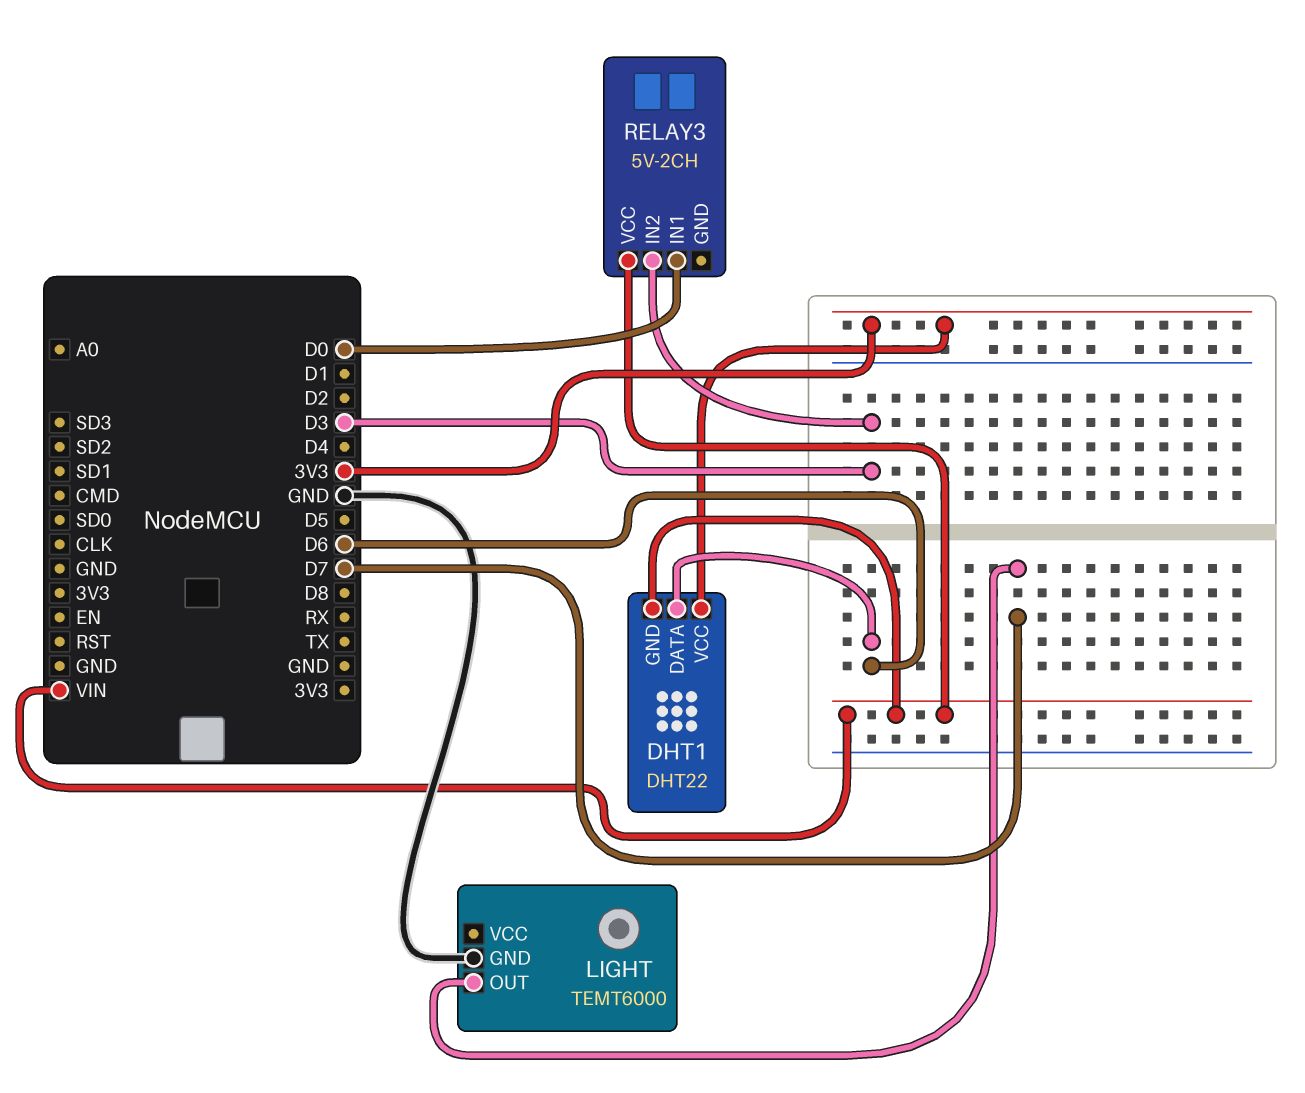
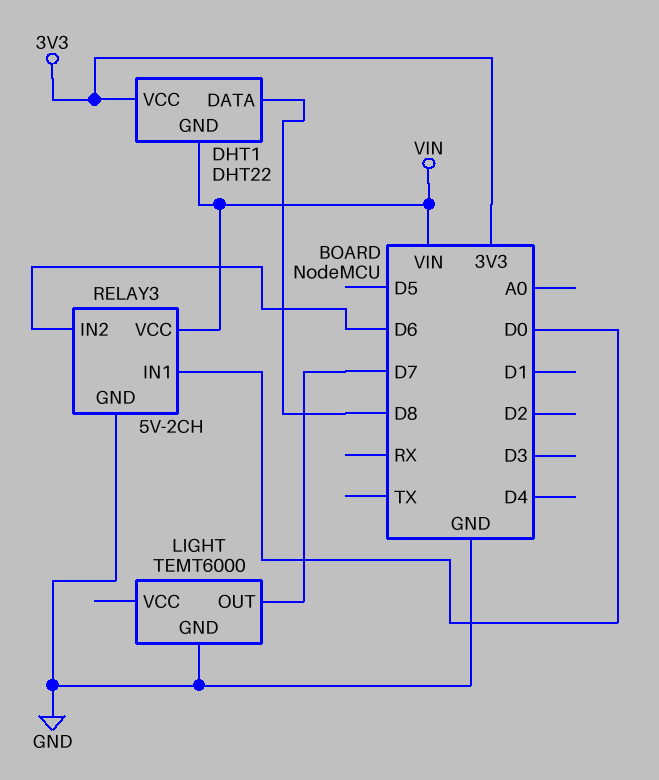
DHT1 pin DATA: D6 -> D8
RELAY3 pin GND: none -> GND
RELAY3 pin IN2: D3 -> D6

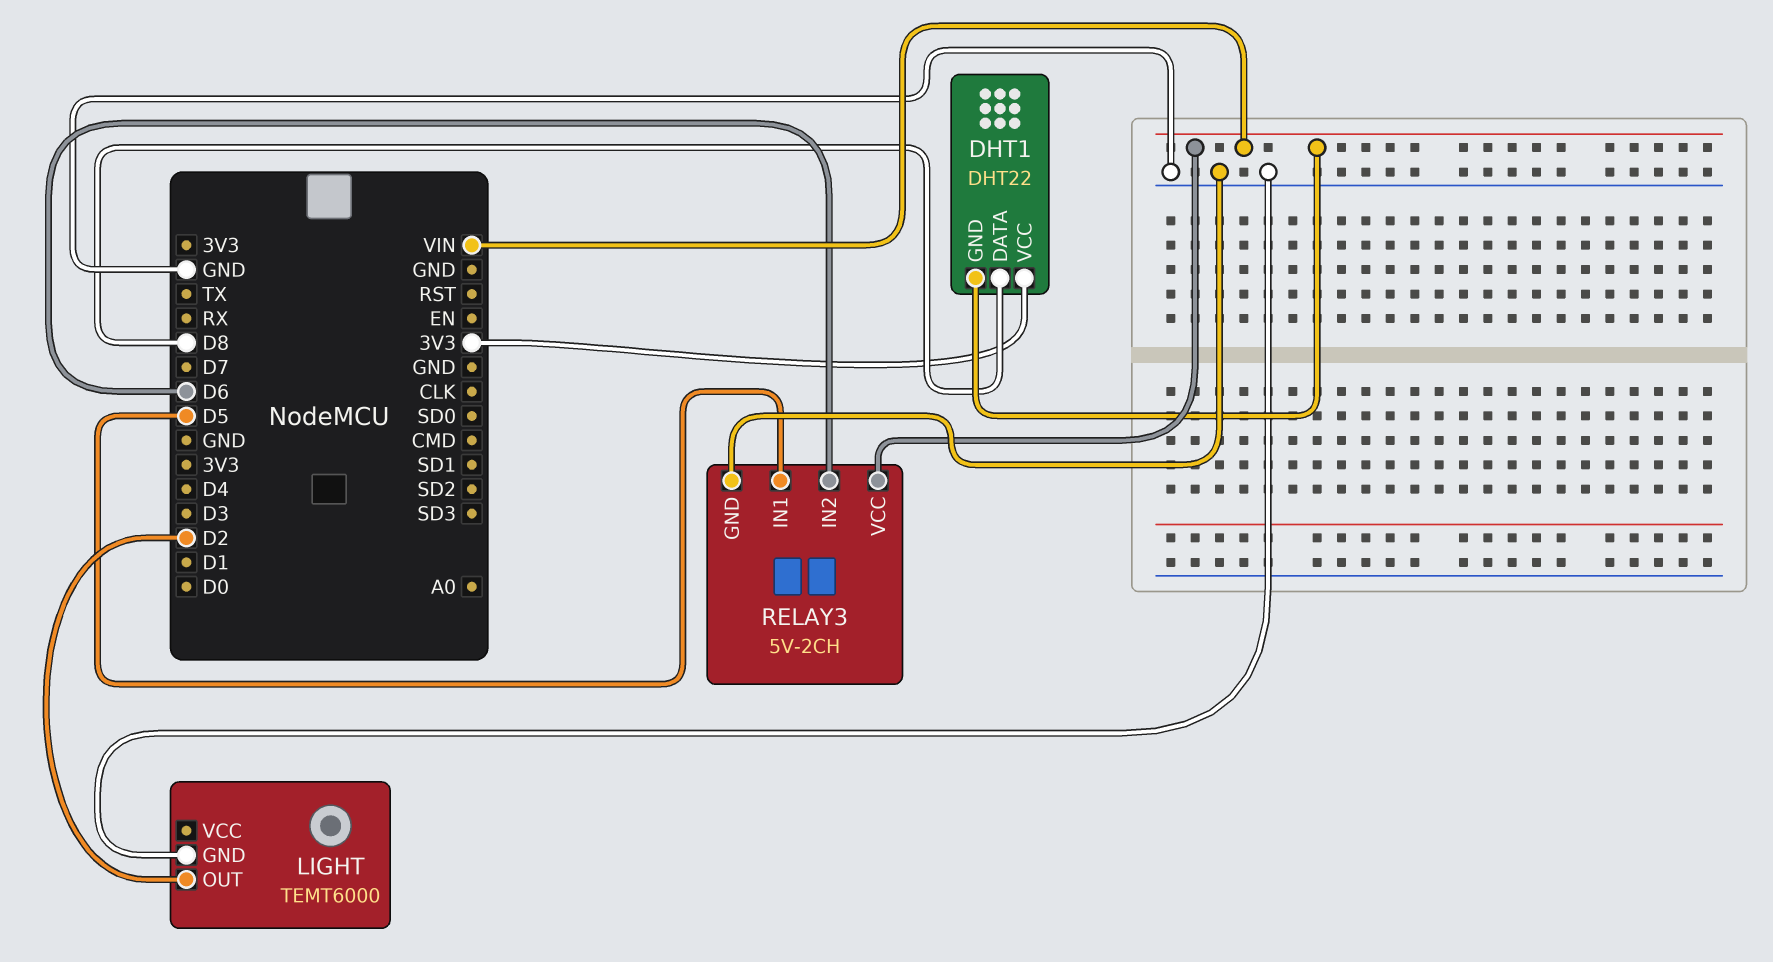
LIGHT pin OUT: D7 -> D2
RELAY3 pin IN1: D0 -> D5

